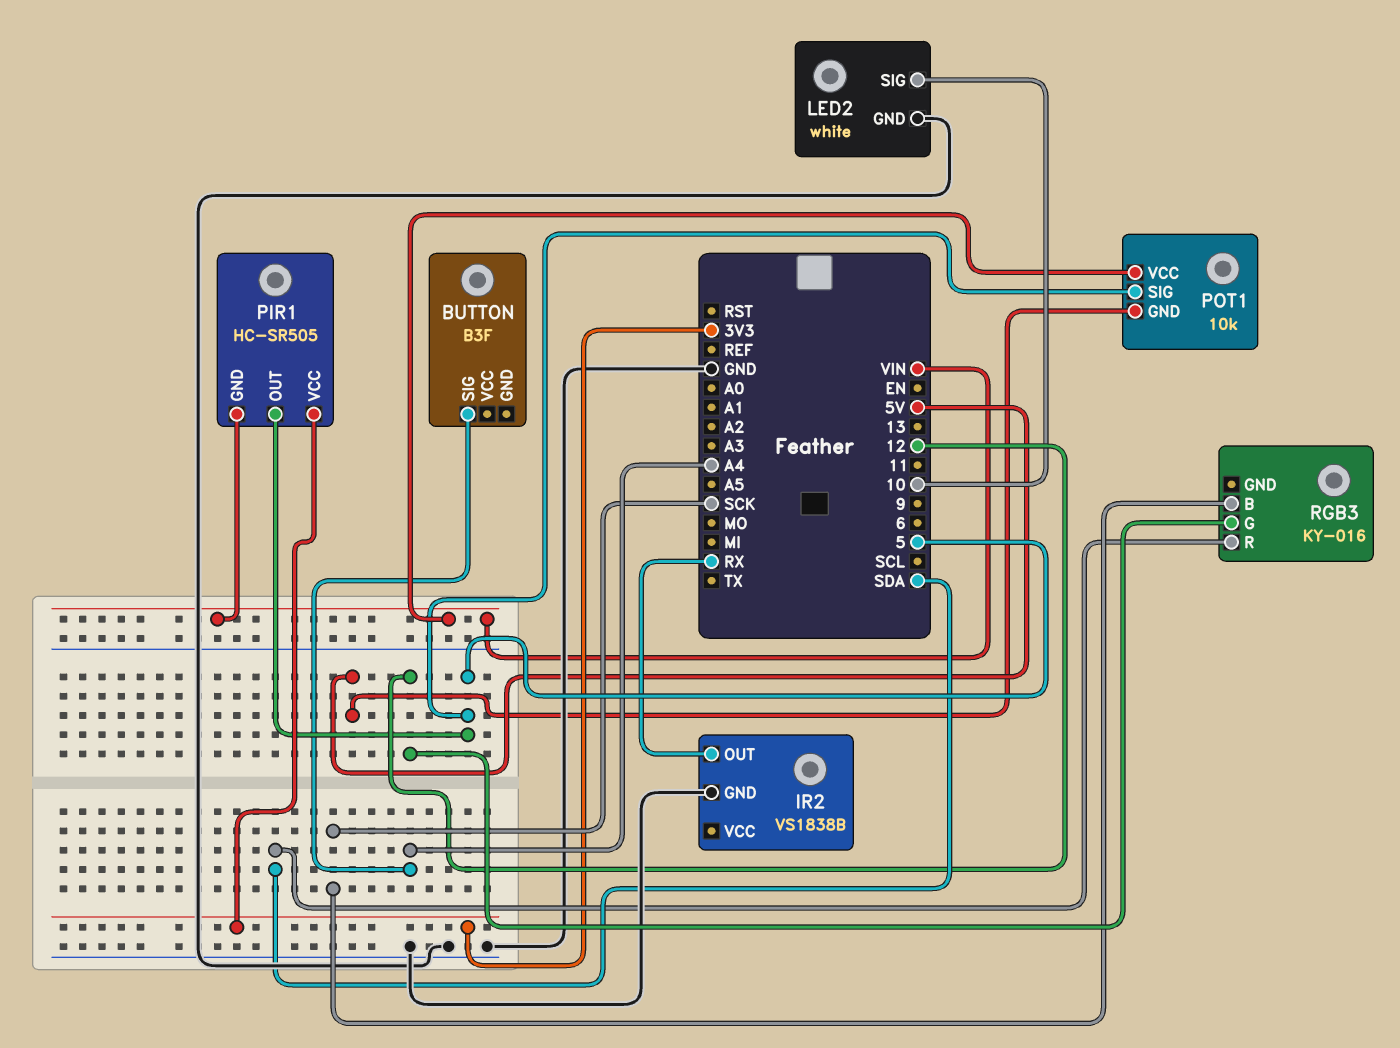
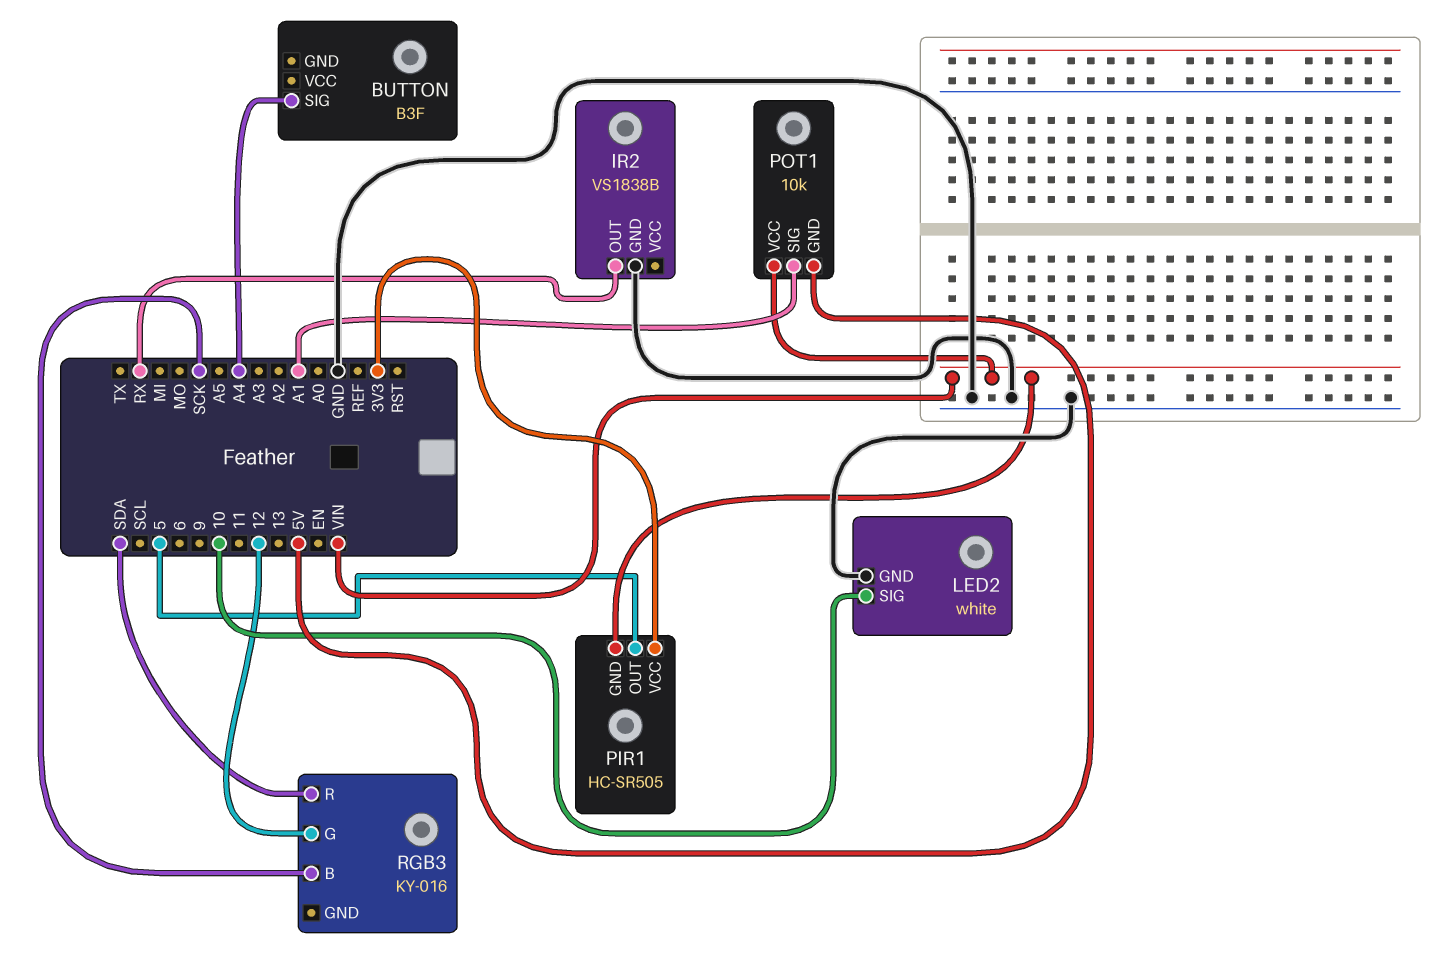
POT1 pin SIG: 5 -> A1

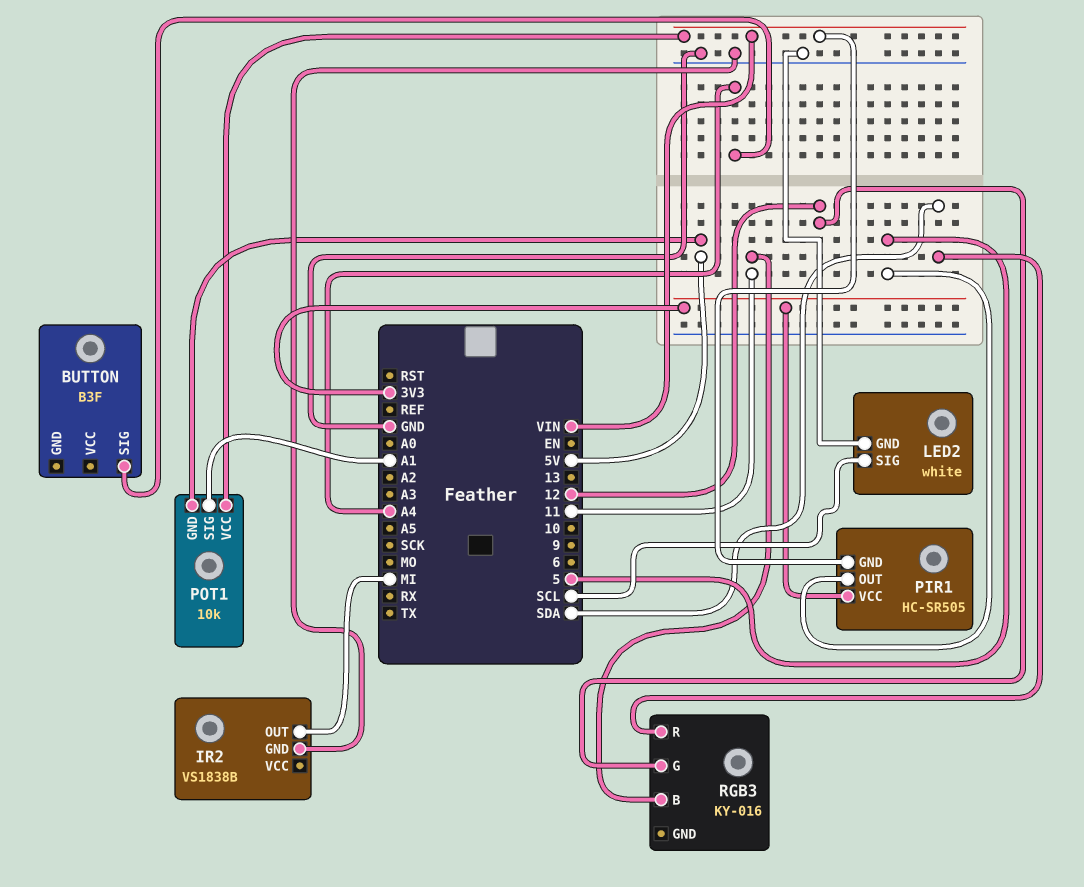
IR2 pin OUT: RX -> MI
LED2 pin SIG: 10 -> SCL
RGB3 pin B: SCK -> 11

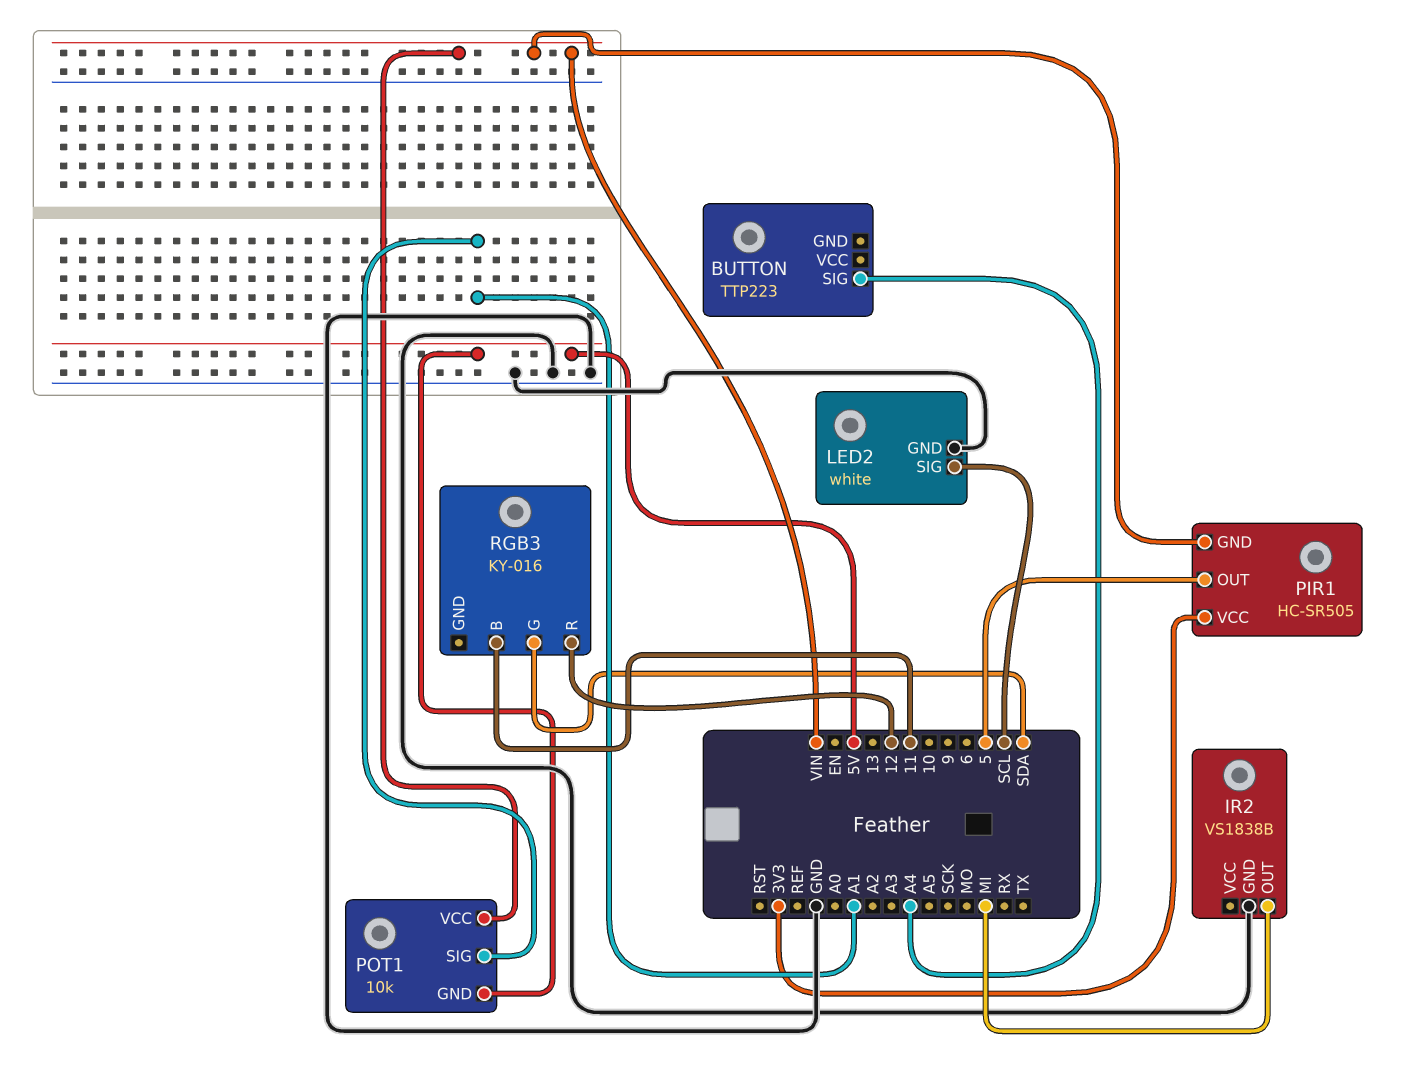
BUTTON: B3F -> TTP223
RGB3 pin G: 12 -> SDA
RGB3 pin R: SDA -> 12

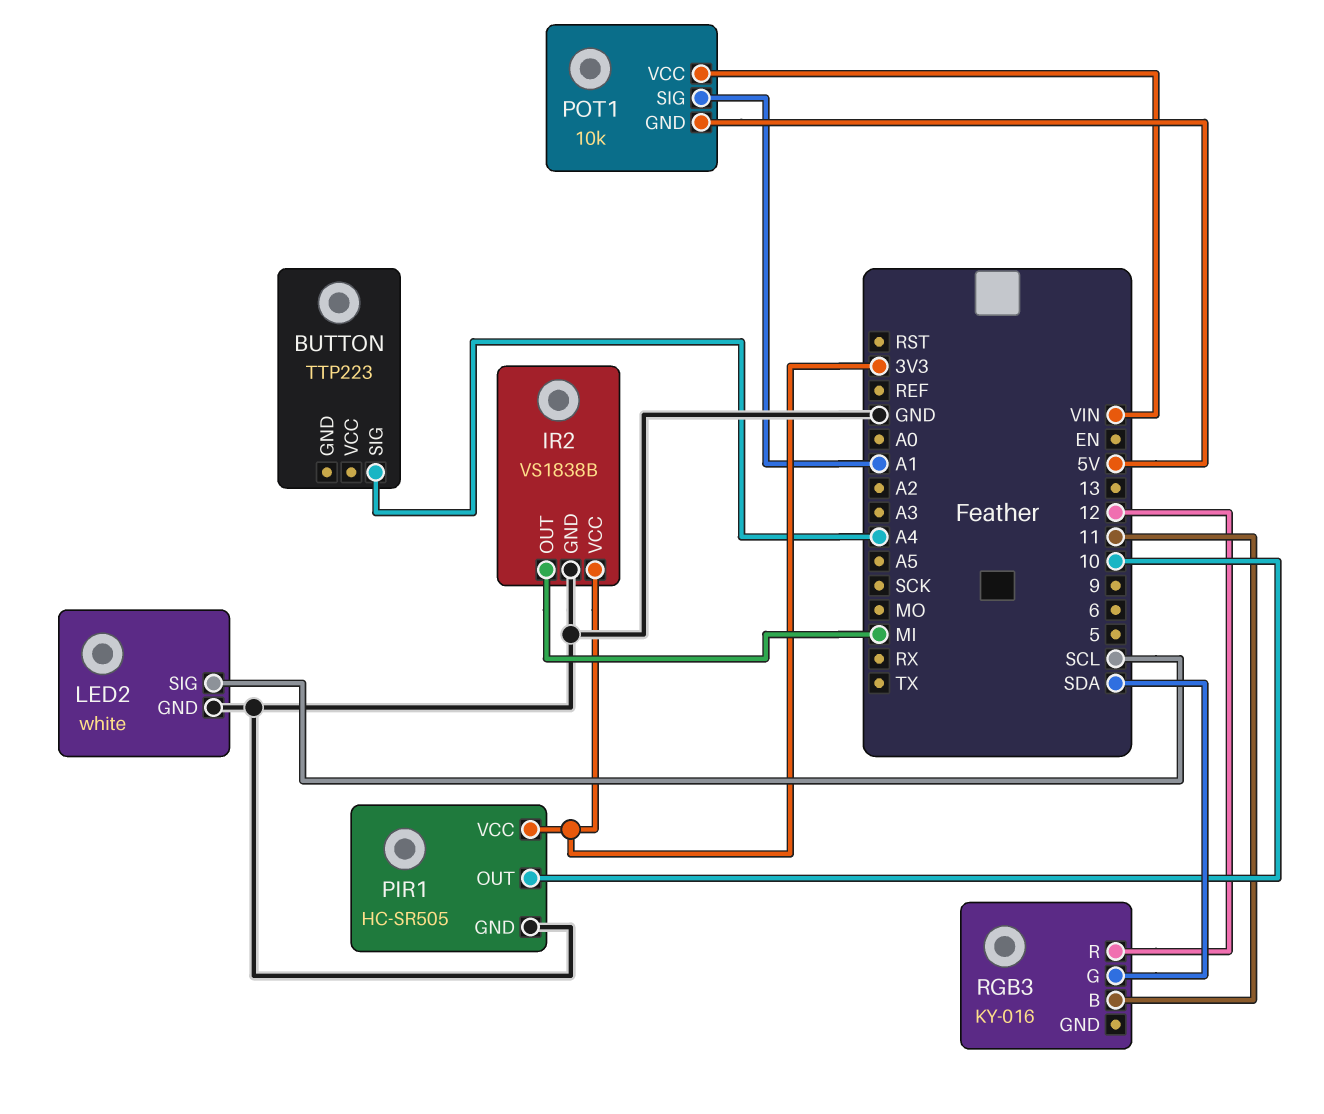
IR2 pin VCC: none -> 3V3
PIR1 pin GND: VIN -> GND
PIR1 pin OUT: 5 -> 10

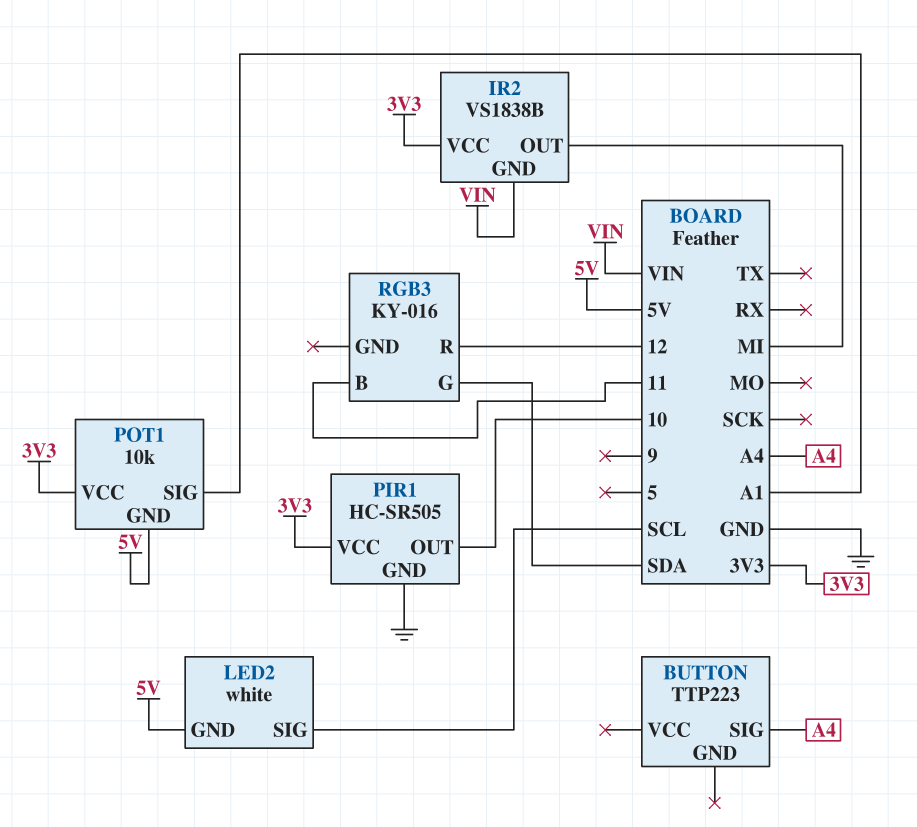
IR2 pin GND: GND -> VIN
LED2 pin GND: GND -> 5V
POT1 pin VCC: VIN -> 3V3

